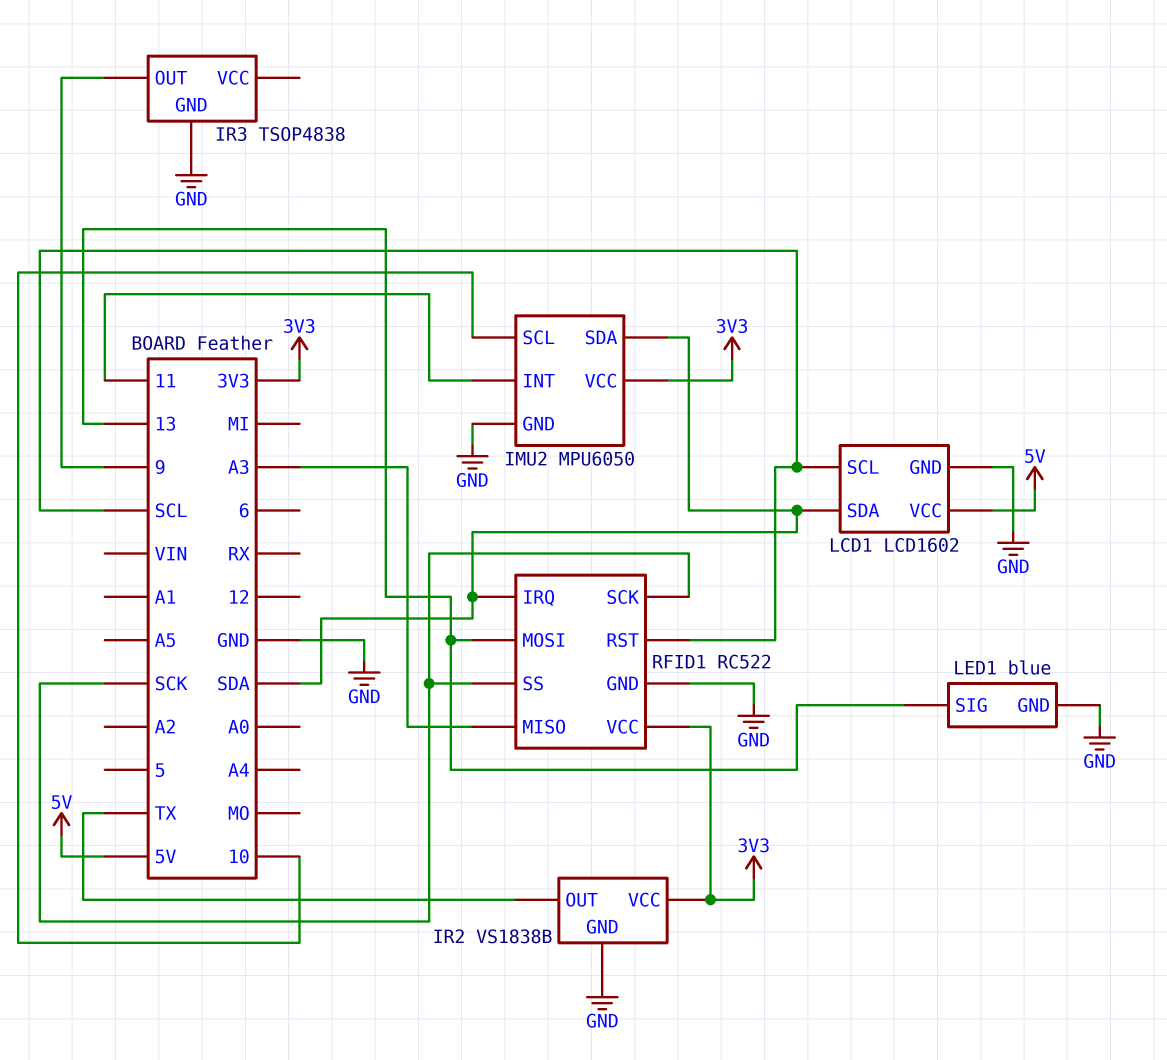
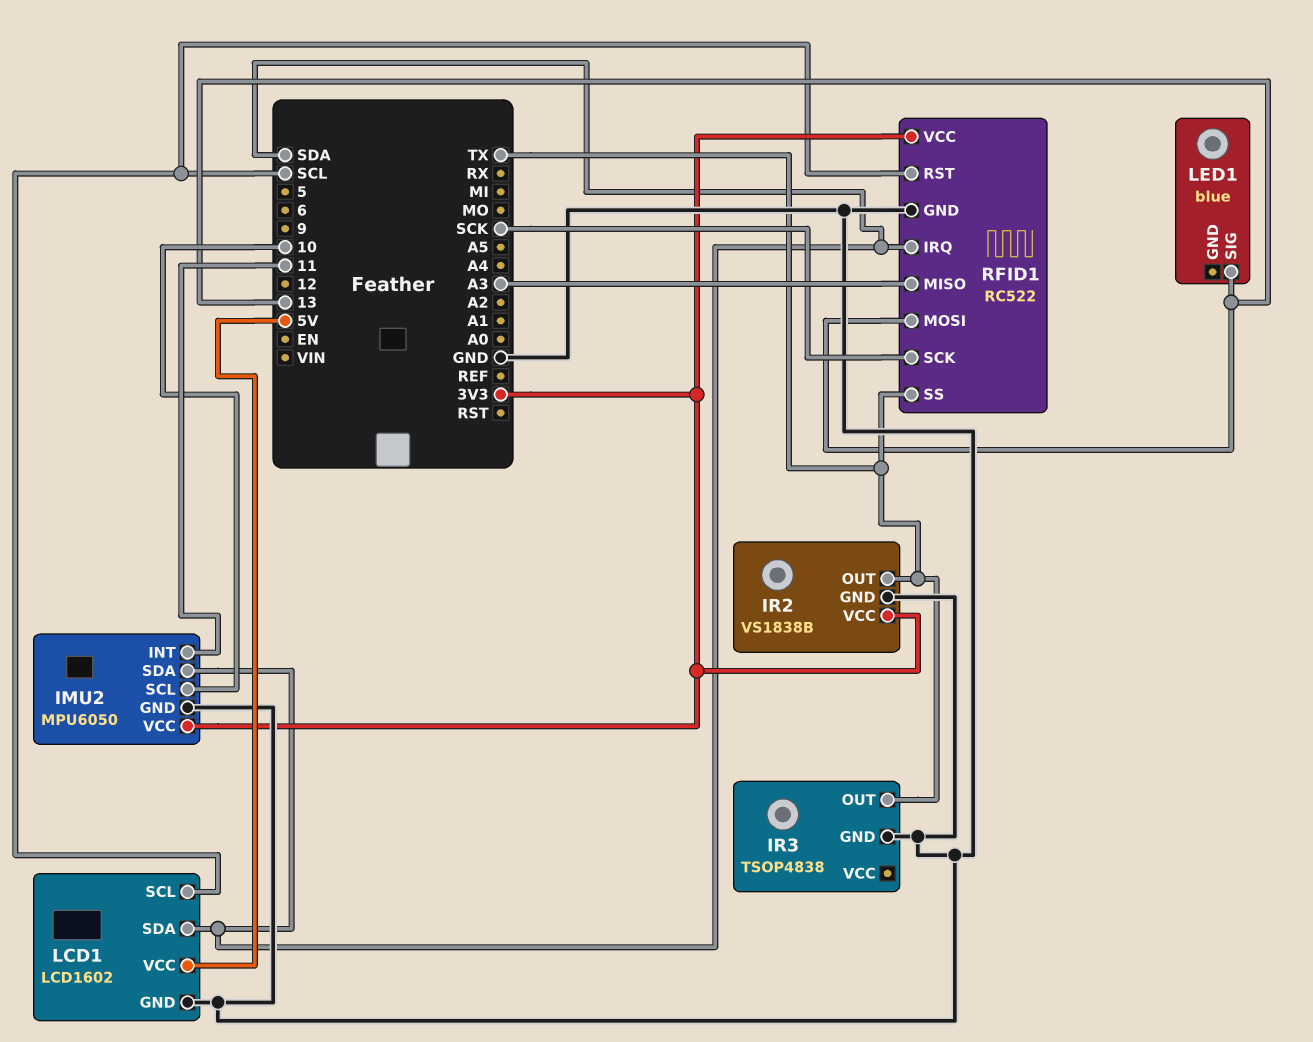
IR3 pin OUT: 9 -> TX
LED1 pin GND: GND -> none
RFID1 pin SS: SCK -> TX

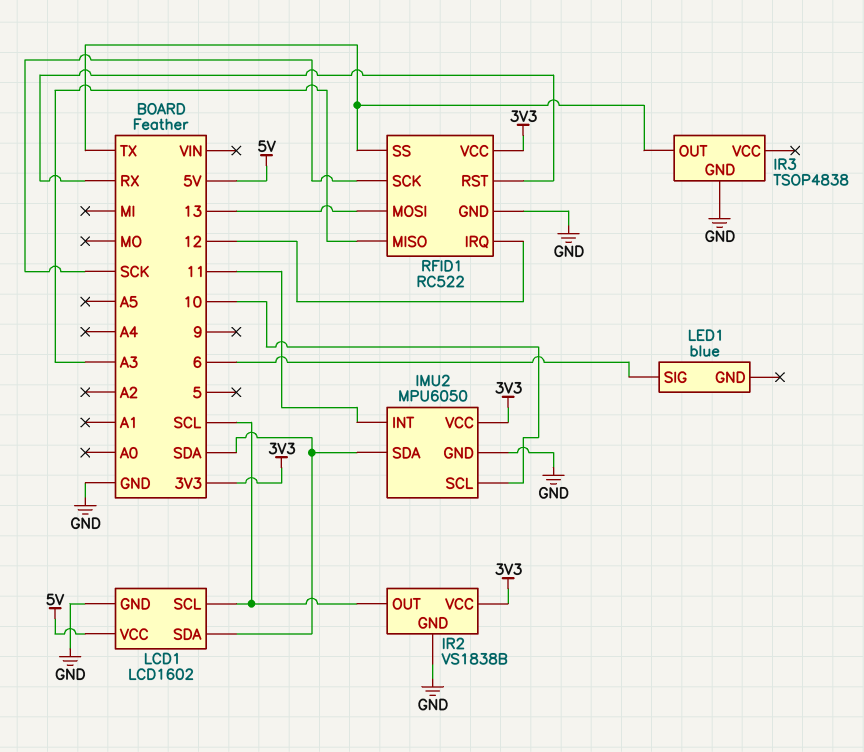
IR2 pin OUT: TX -> SCL
LED1 pin SIG: 13 -> 6
RFID1 pin IRQ: SDA -> 12
RFID1 pin RST: SCL -> RX

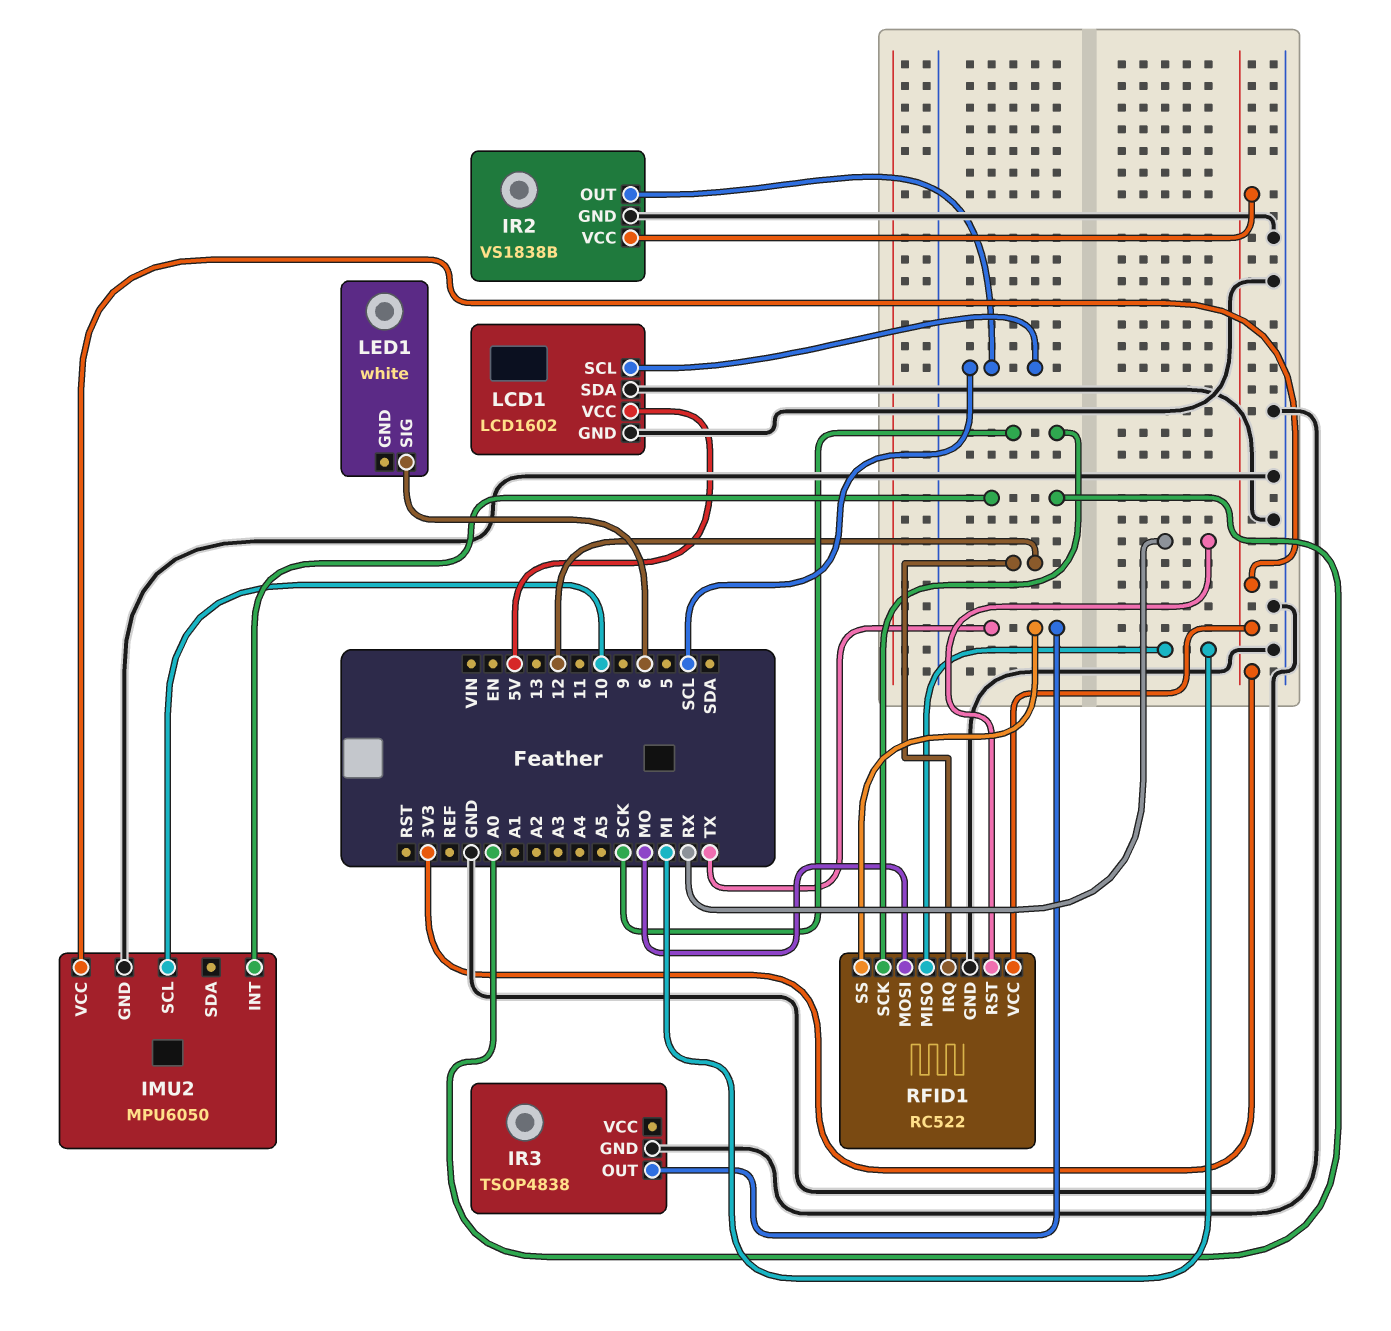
IMU2 pin INT: 11 -> A0
IMU2 pin SDA: SDA -> none
LCD1 pin SDA: SDA -> GND
LED1: blue -> white
RFID1 pin MISO: A3 -> MI
RFID1 pin MOSI: 13 -> MO

